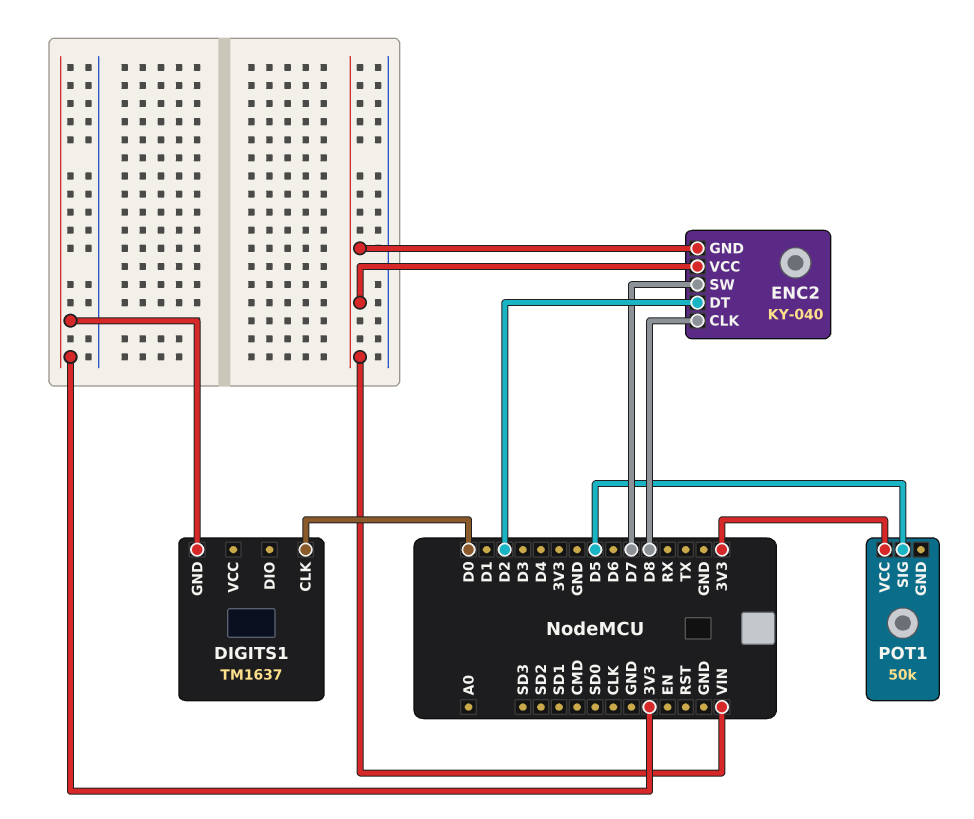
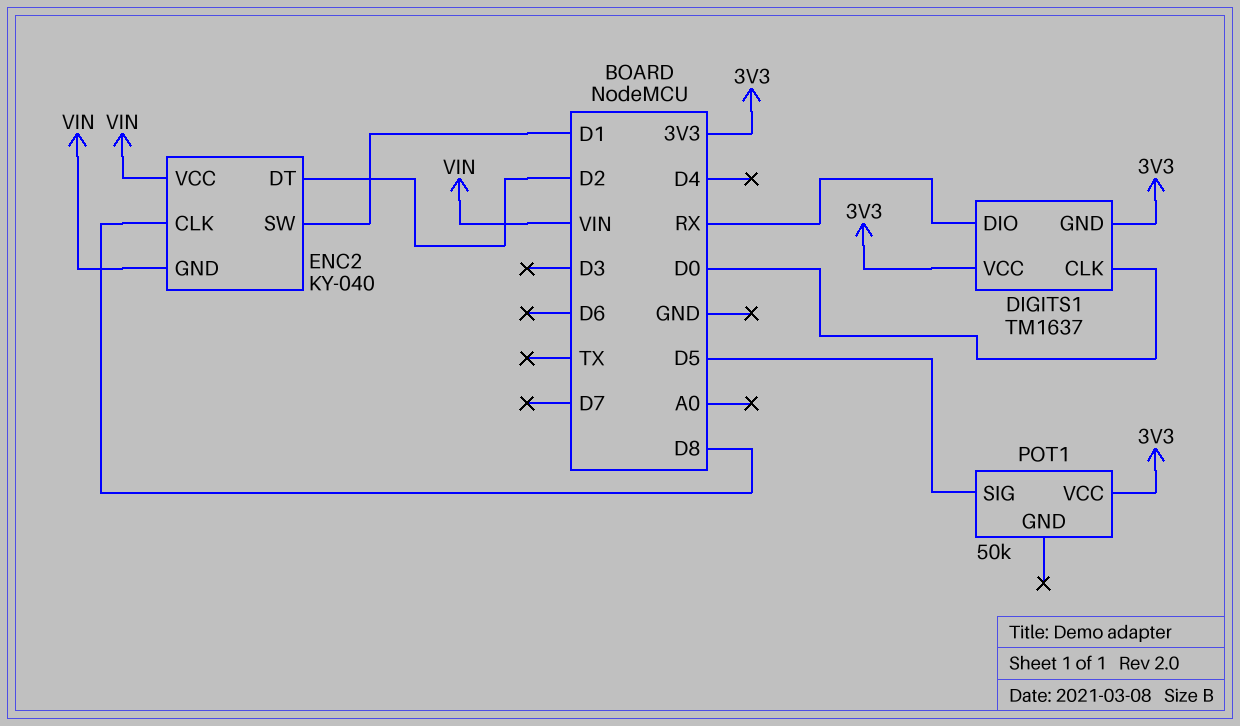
DIGITS1 pin DIO: none -> RX
DIGITS1 pin VCC: none -> 3V3
ENC2 pin SW: D7 -> D1

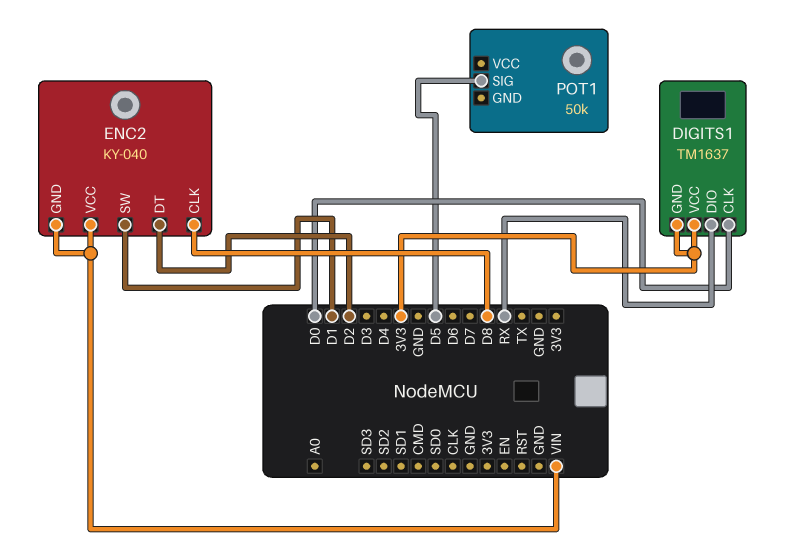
POT1 pin VCC: 3V3 -> none

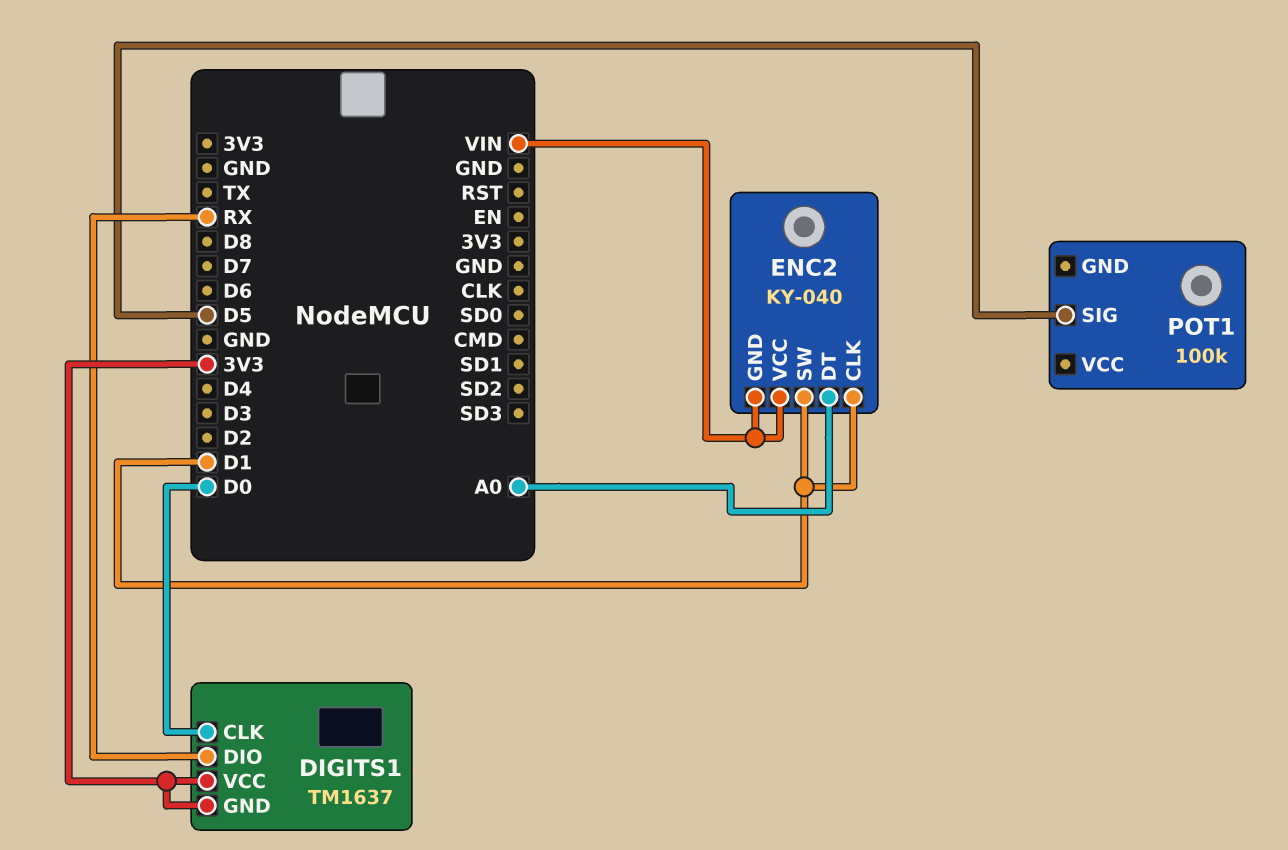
ENC2 pin CLK: D8 -> D1
ENC2 pin DT: D2 -> A0
POT1: 50k -> 100k

